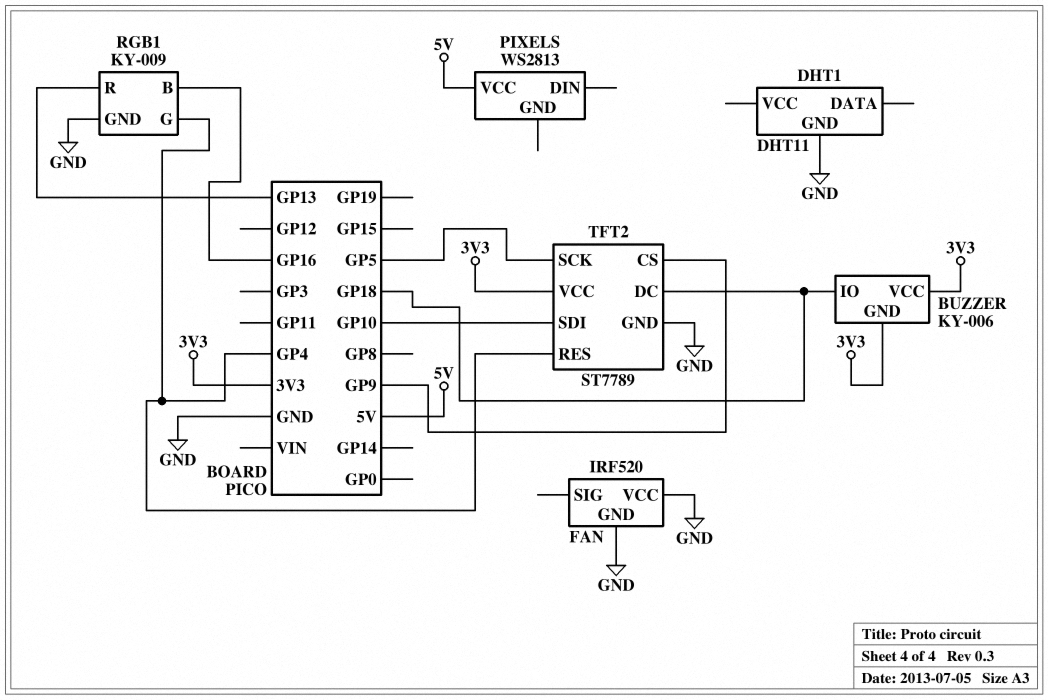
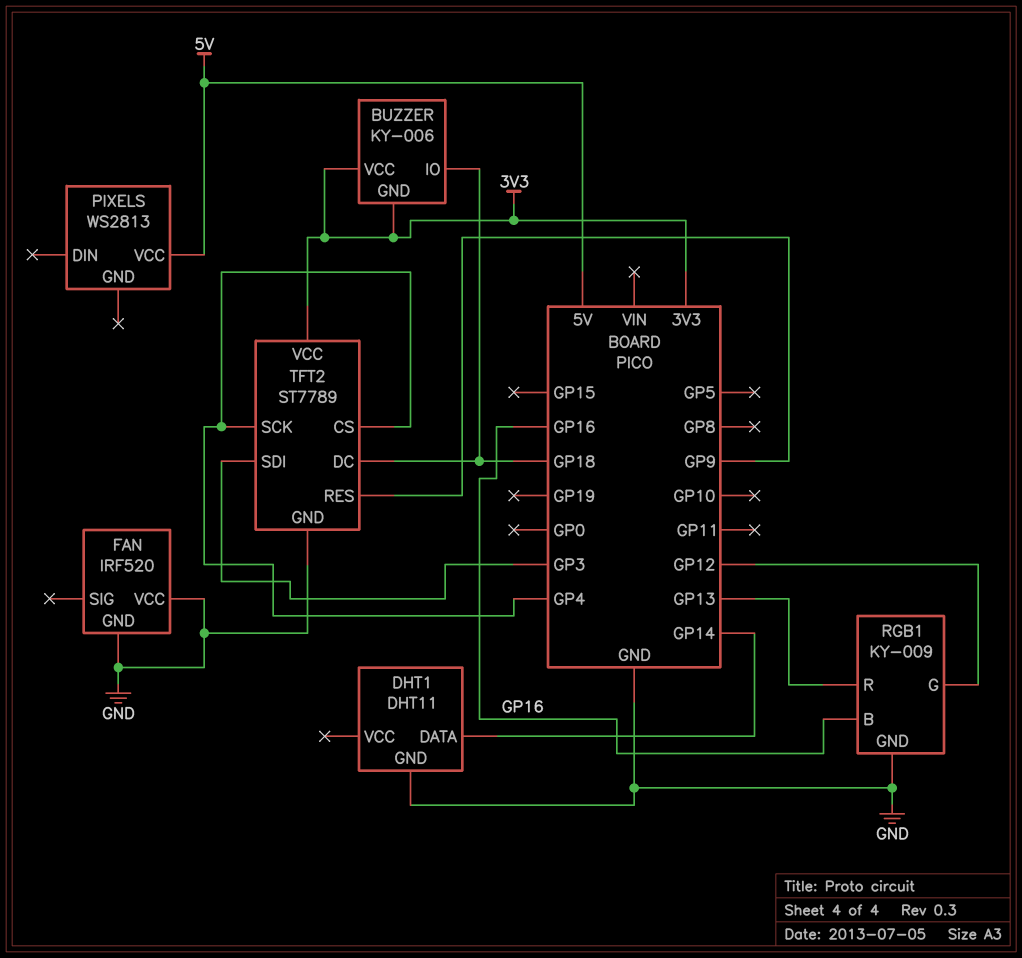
DHT1 pin DATA: none -> GP14
RGB1 pin G: GP4 -> GP12
TFT2 pin CS: GP9 -> GP4
TFT2 pin RES: GP4 -> GP9
TFT2 pin SCK: GP5 -> GP4
TFT2 pin SDI: GP10 -> GP3

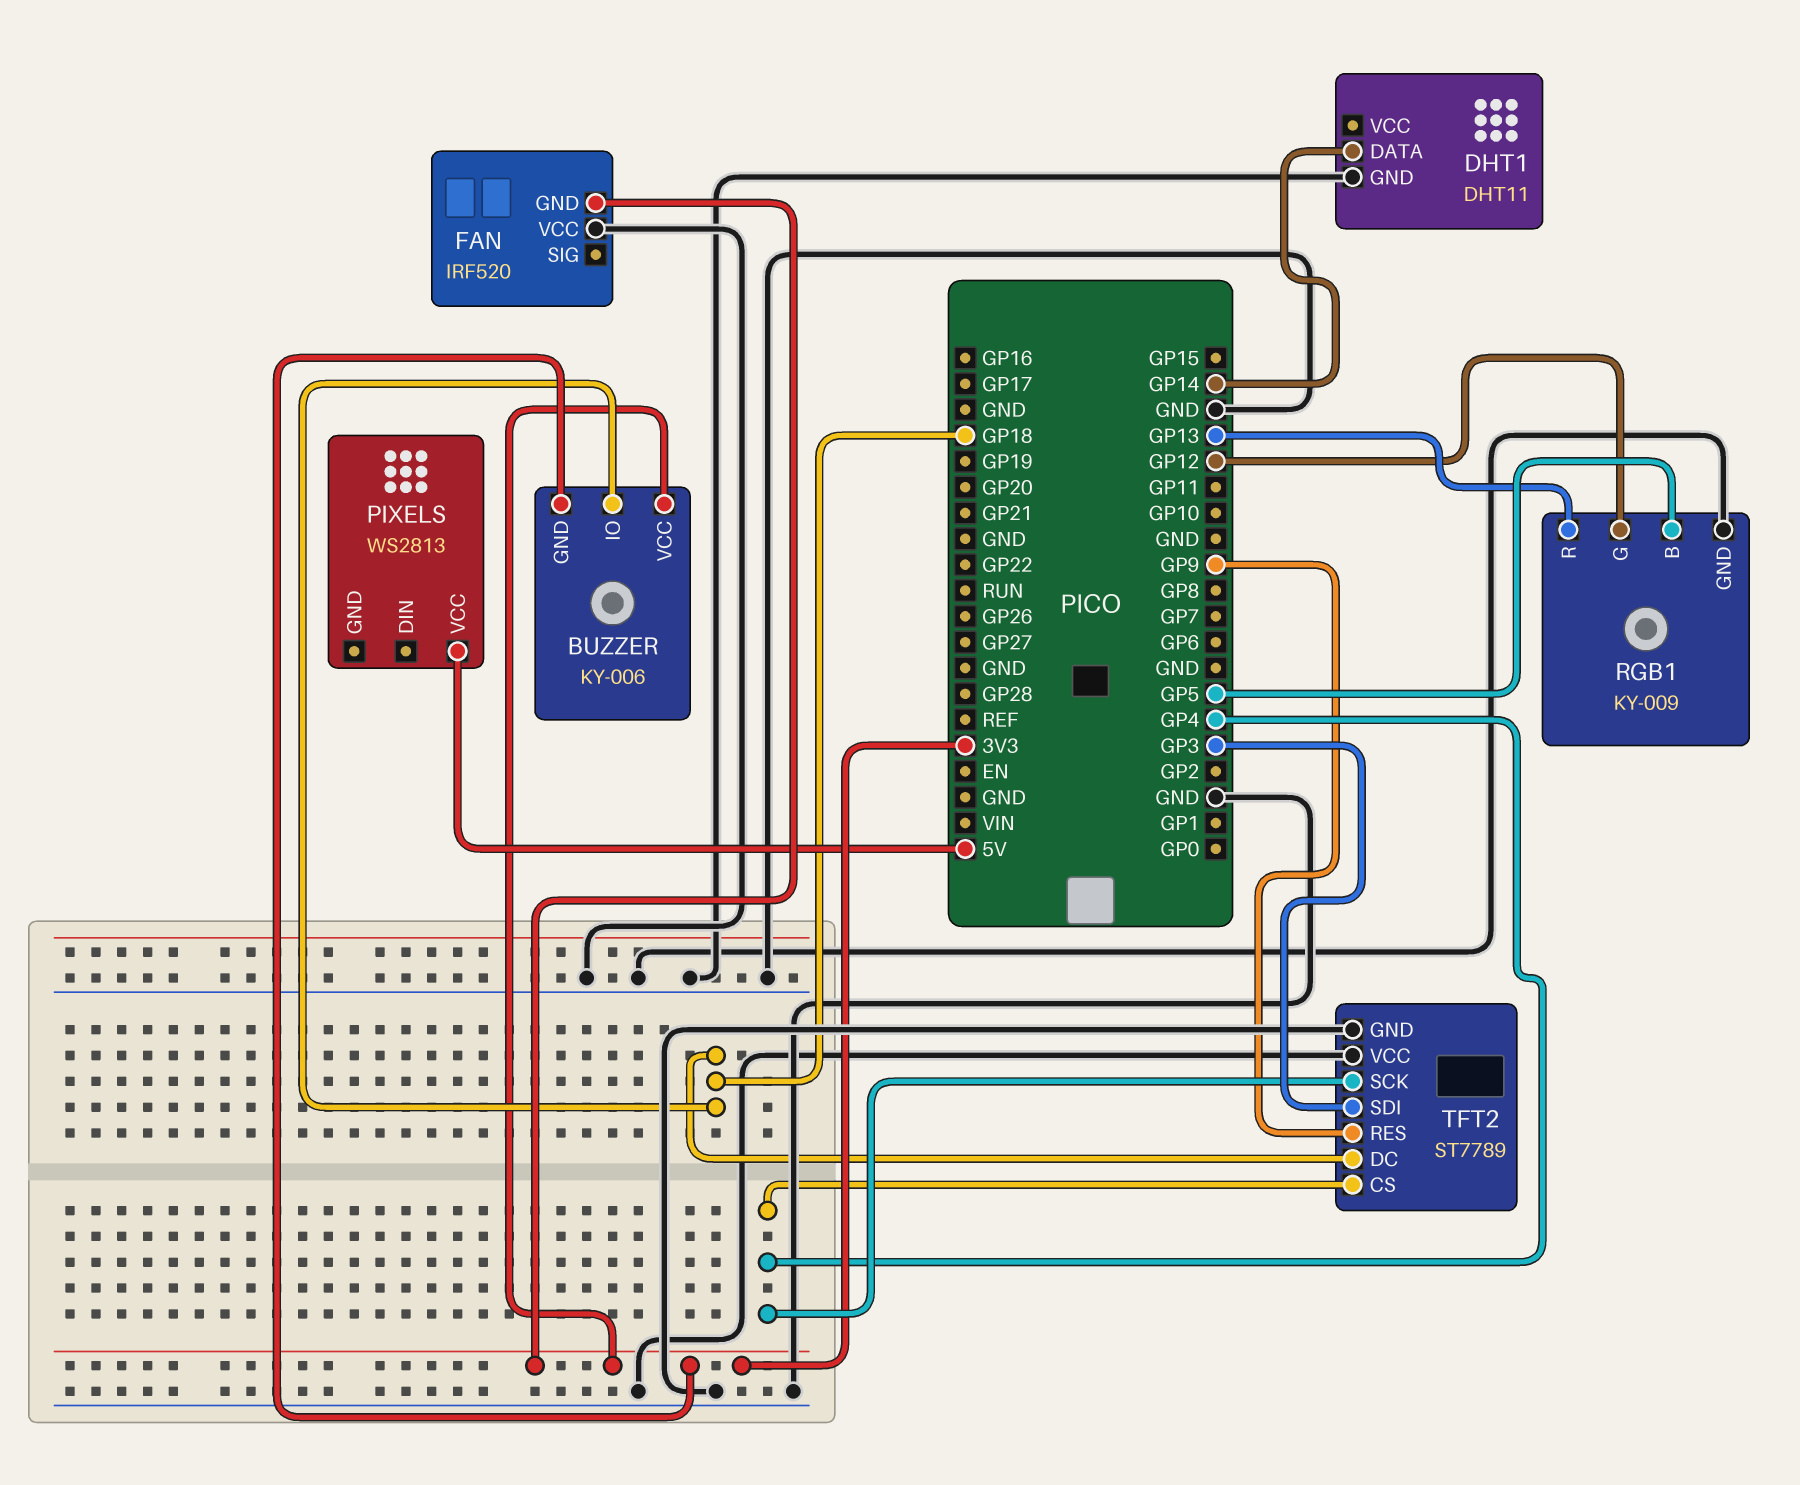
FAN pin GND: GND -> 3V3
RGB1 pin B: GP16 -> GP5
TFT2 pin VCC: 3V3 -> GND

